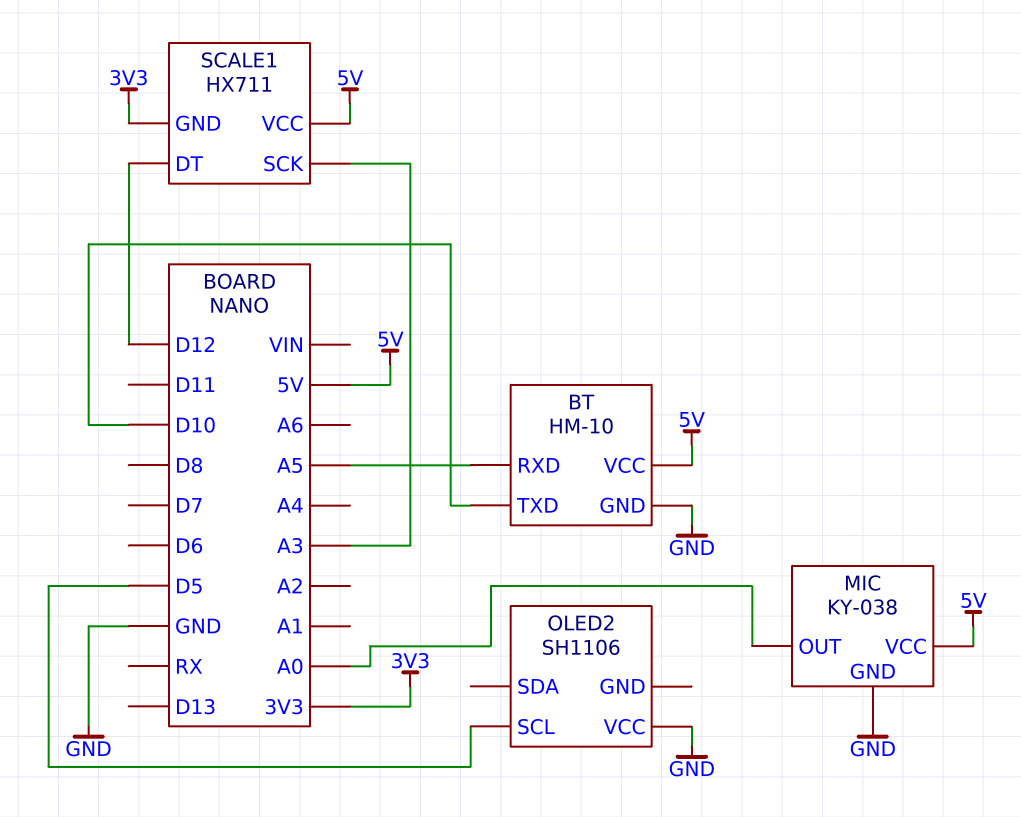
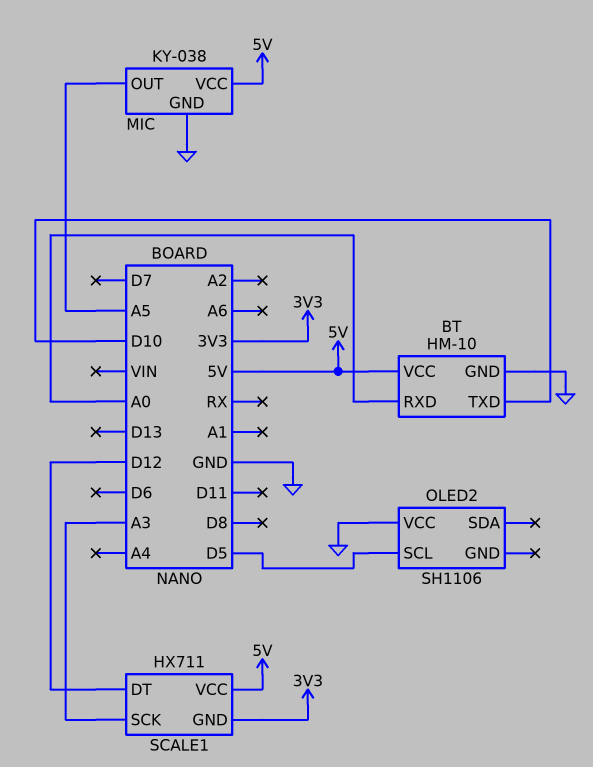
BT pin RXD: A5 -> A0
MIC pin OUT: A0 -> A5

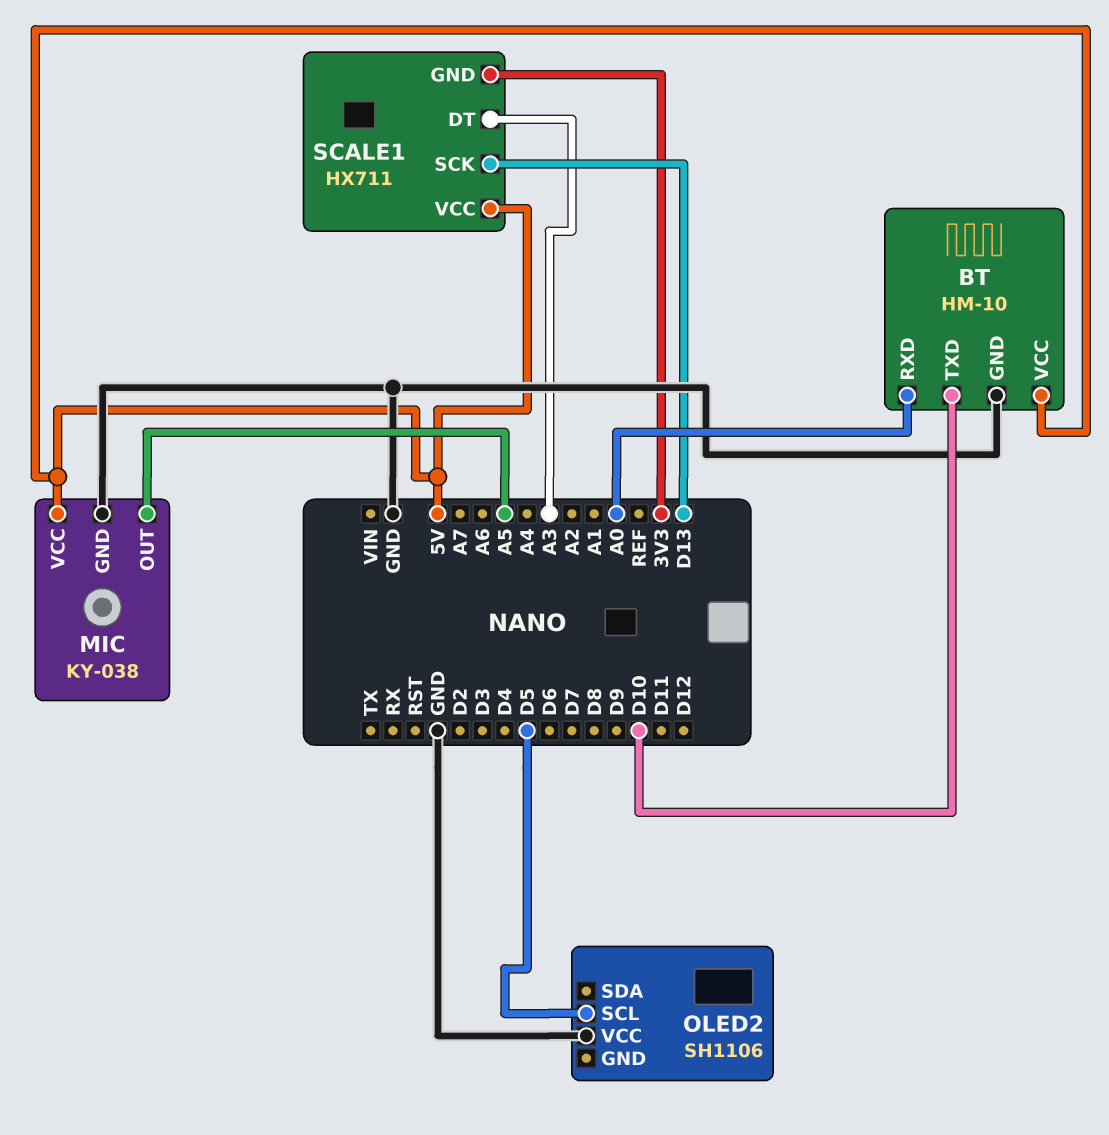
SCALE1 pin DT: D12 -> A3
SCALE1 pin SCK: A3 -> D13

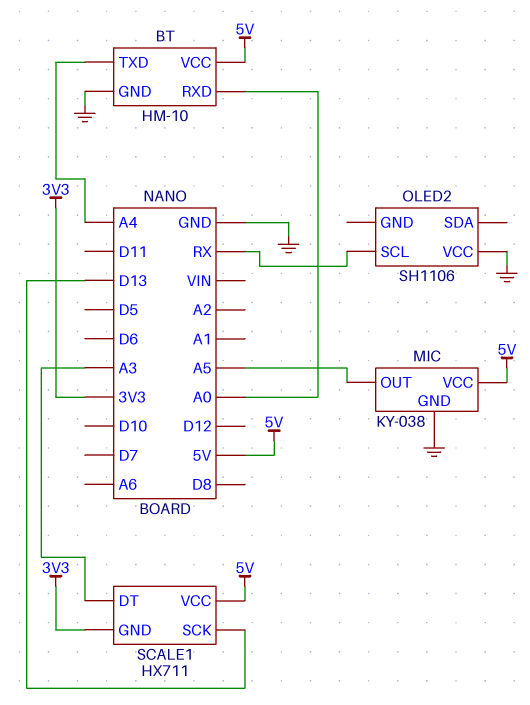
BT pin TXD: D10 -> A4
OLED2 pin SCL: D5 -> RX

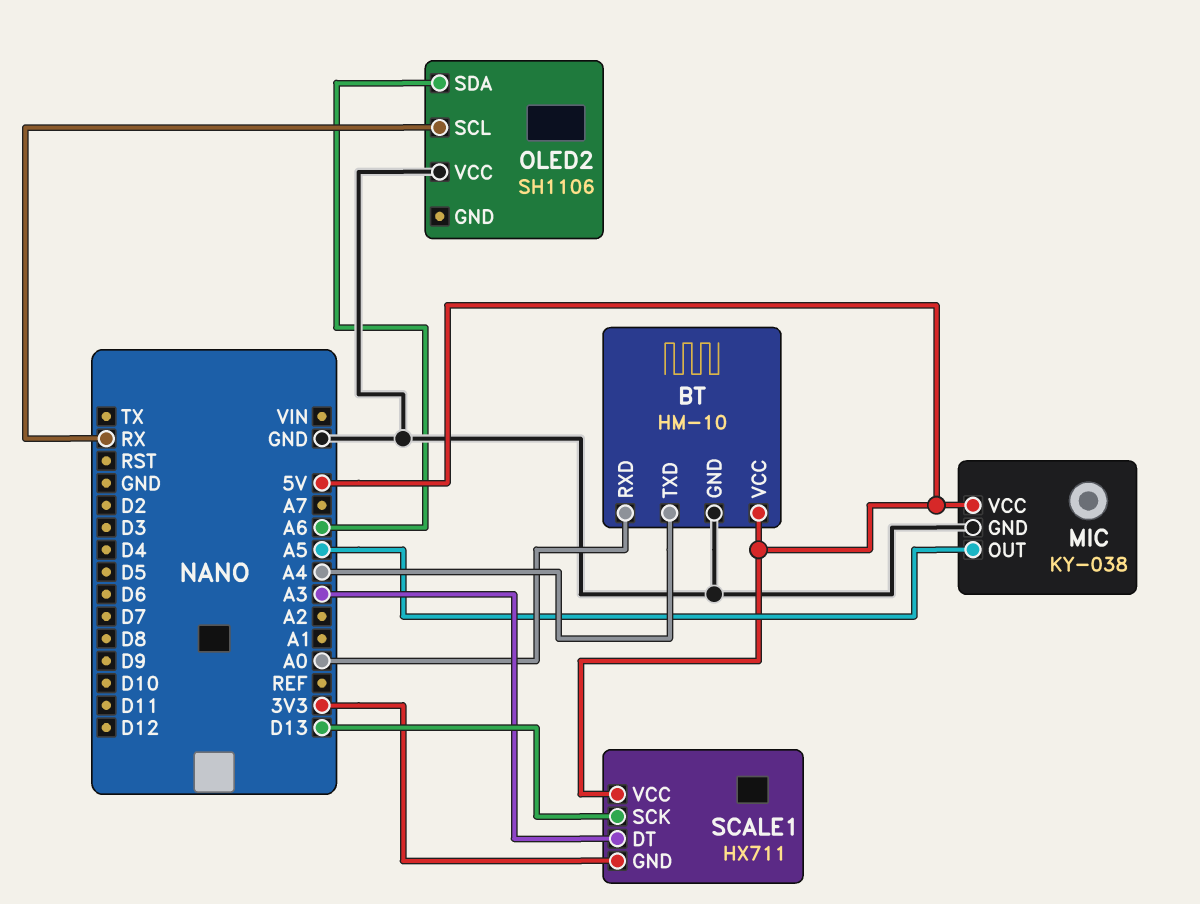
OLED2 pin SDA: none -> A6

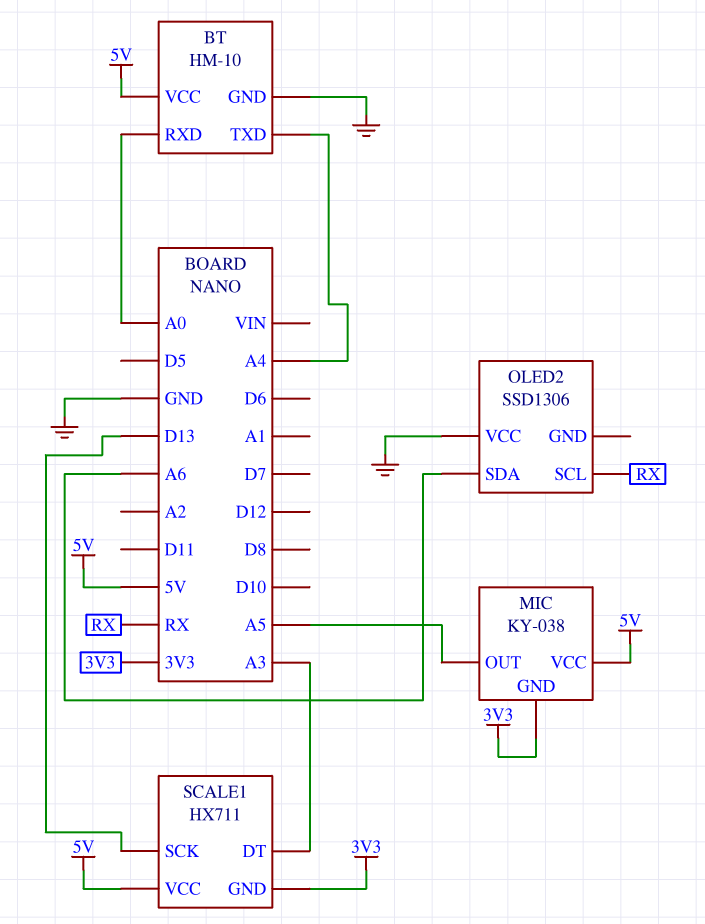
MIC pin GND: GND -> 3V3
OLED2: SH1106 -> SSD1306

